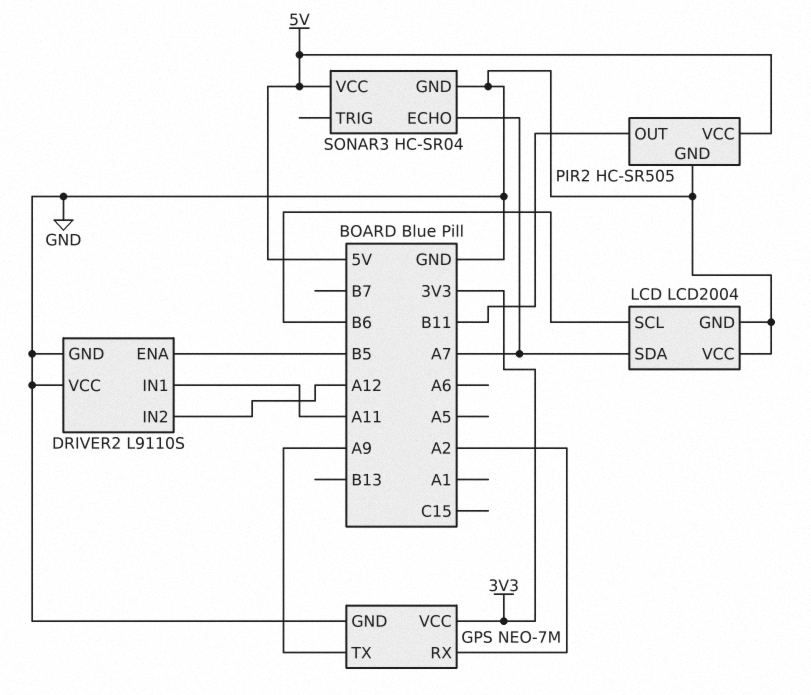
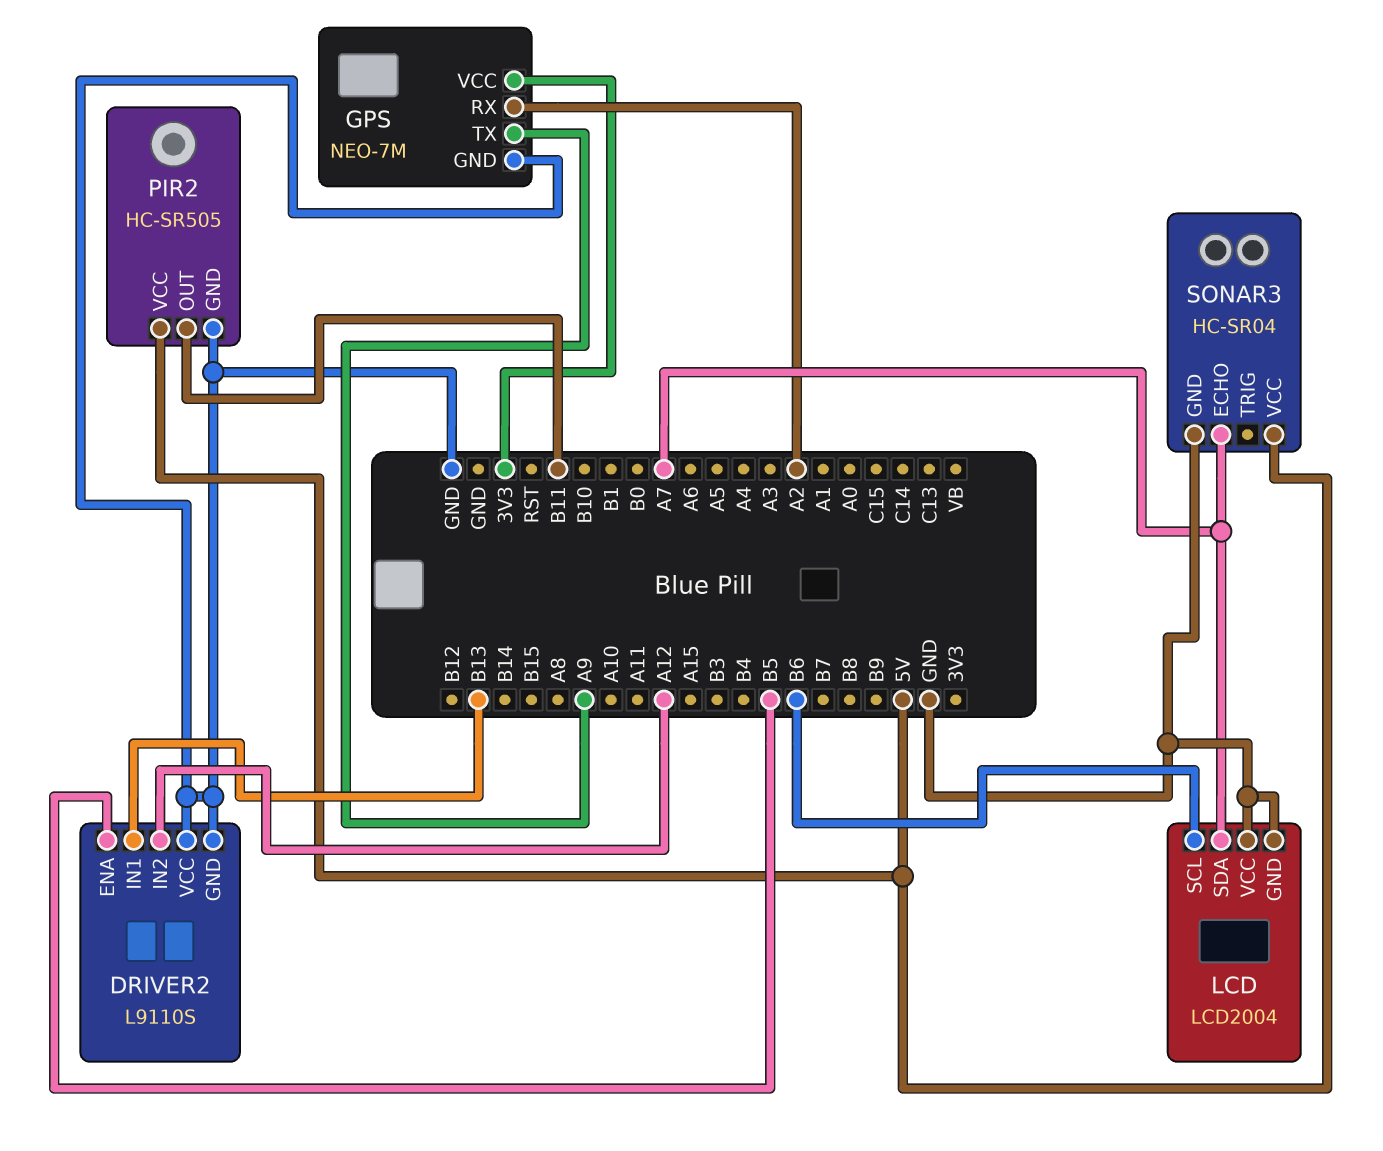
DRIVER2 pin IN1: A11 -> B13

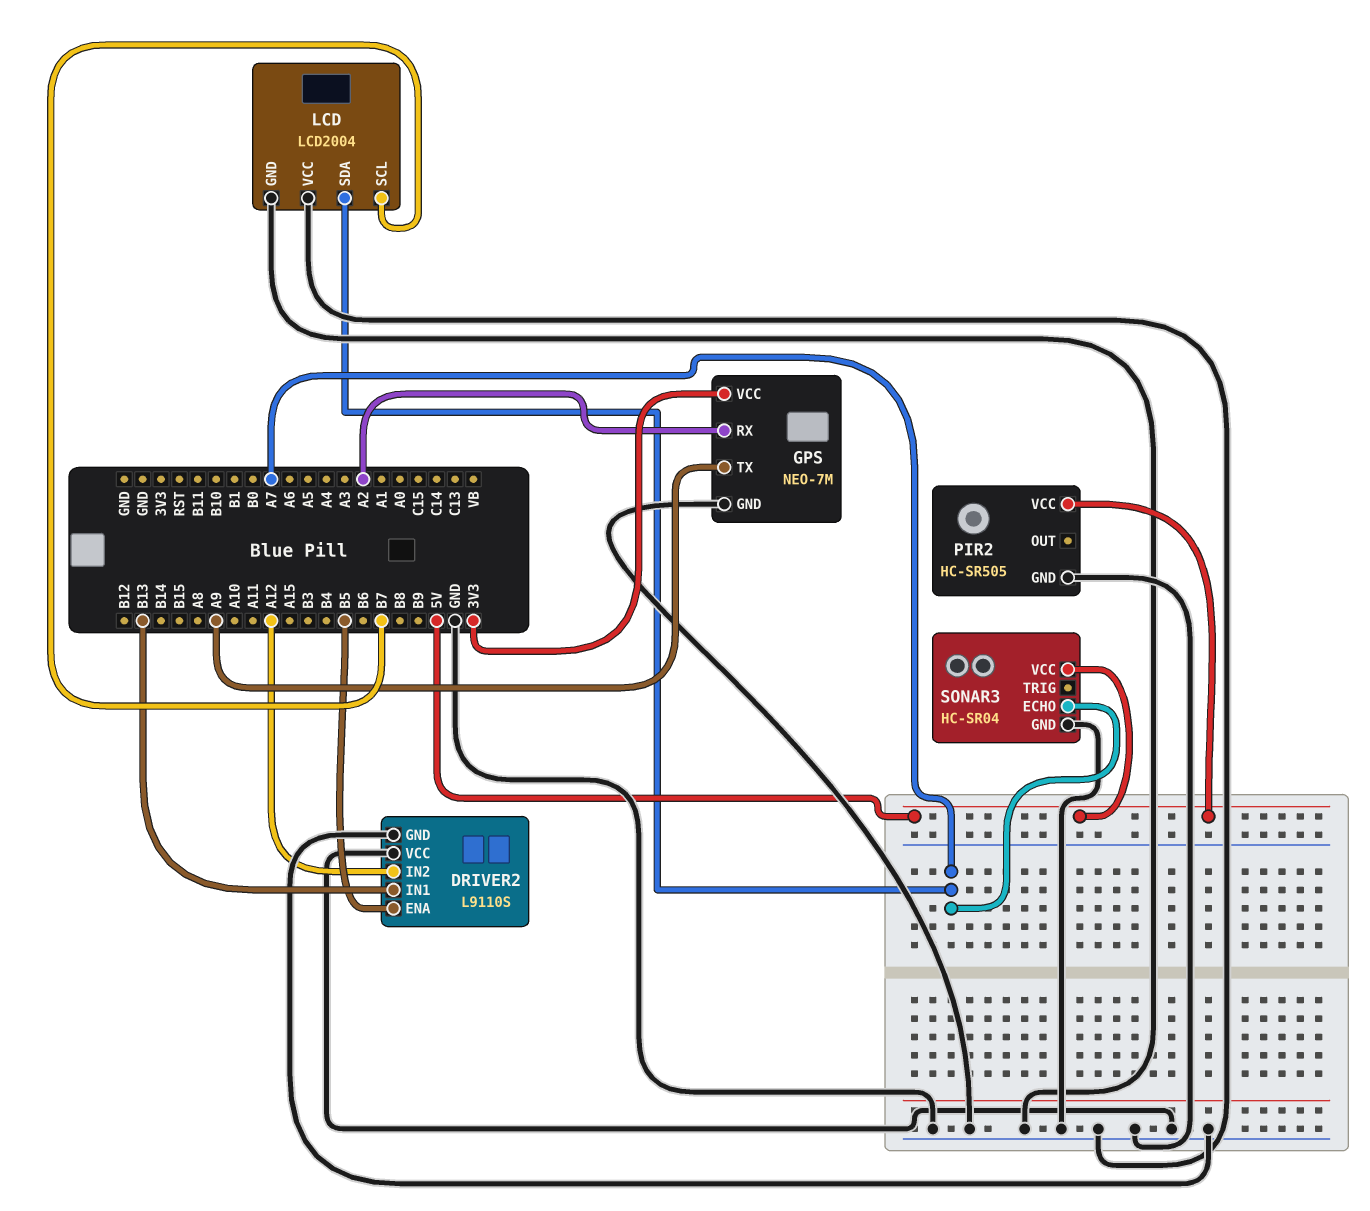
LCD pin SCL: B6 -> B7
PIR2 pin OUT: B11 -> none

